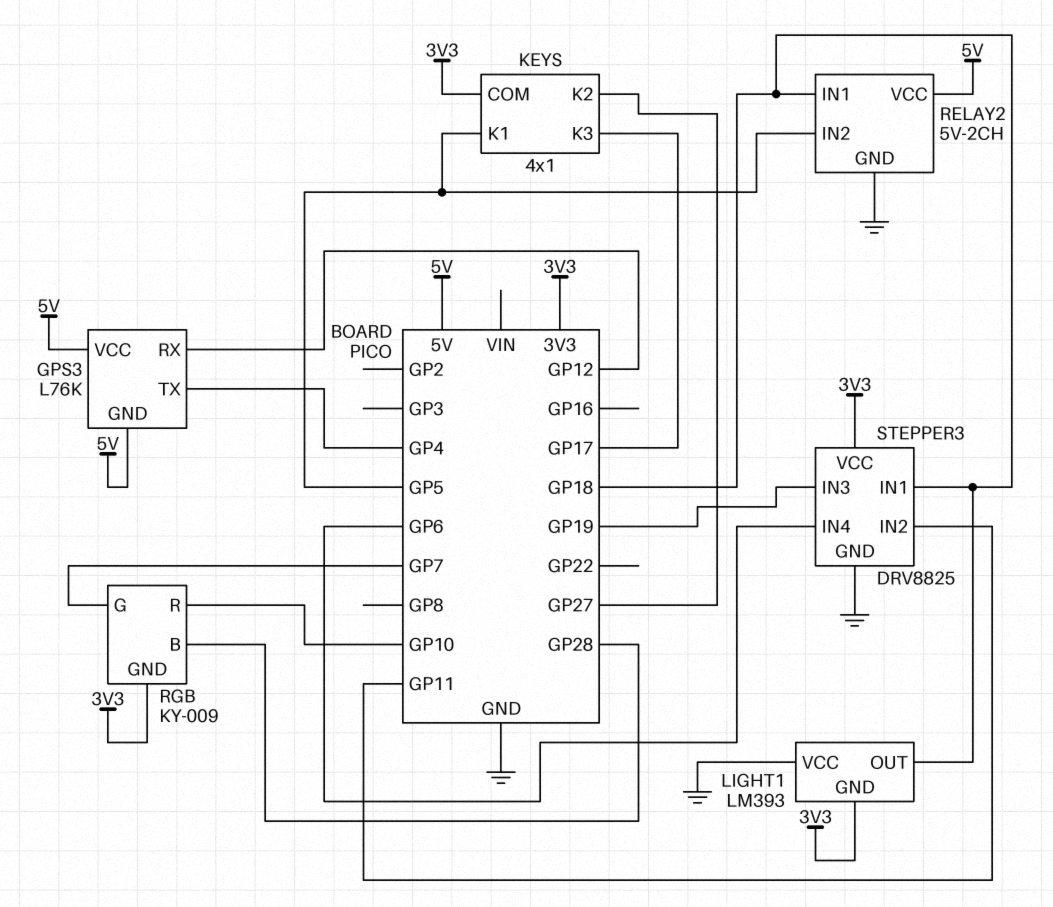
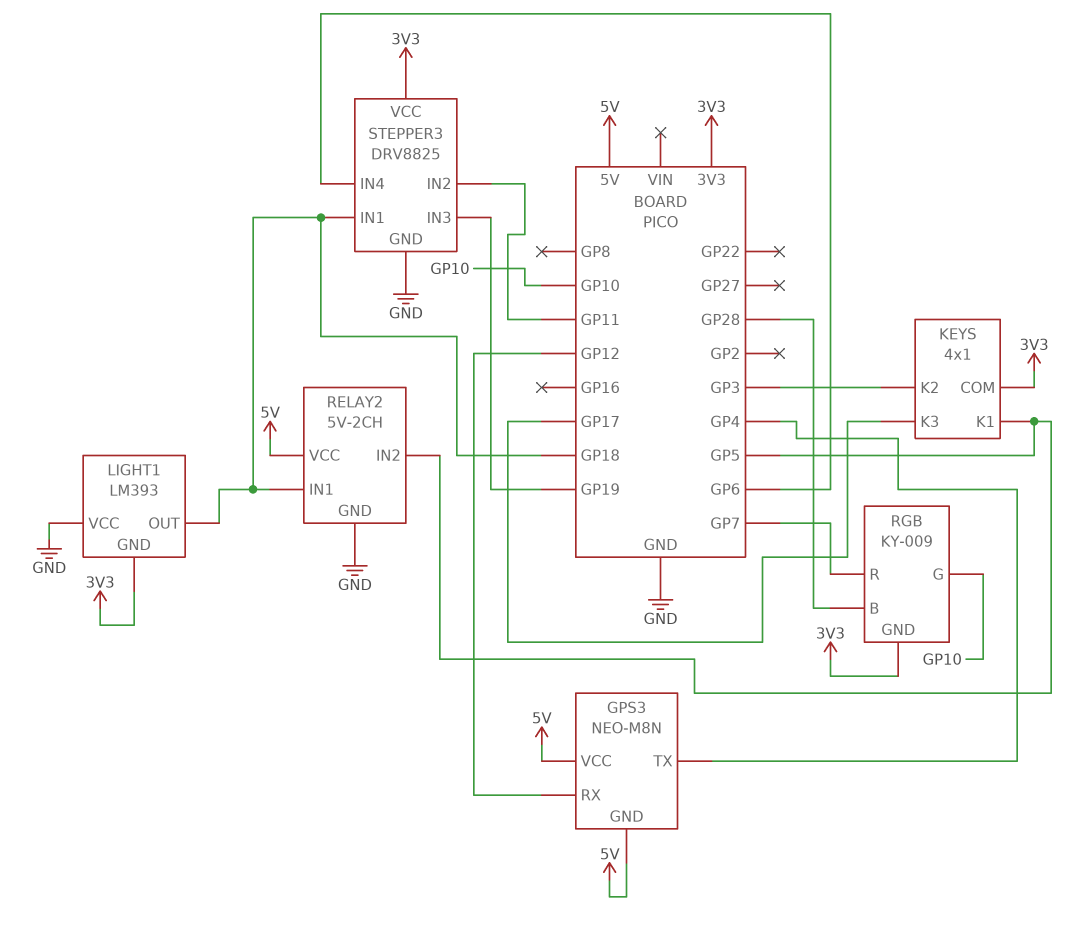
GPS3: L76K -> NEO-M8N
KEYS pin K2: GP27 -> GP3
RGB pin G: GP7 -> GP10
RGB pin R: GP10 -> GP7

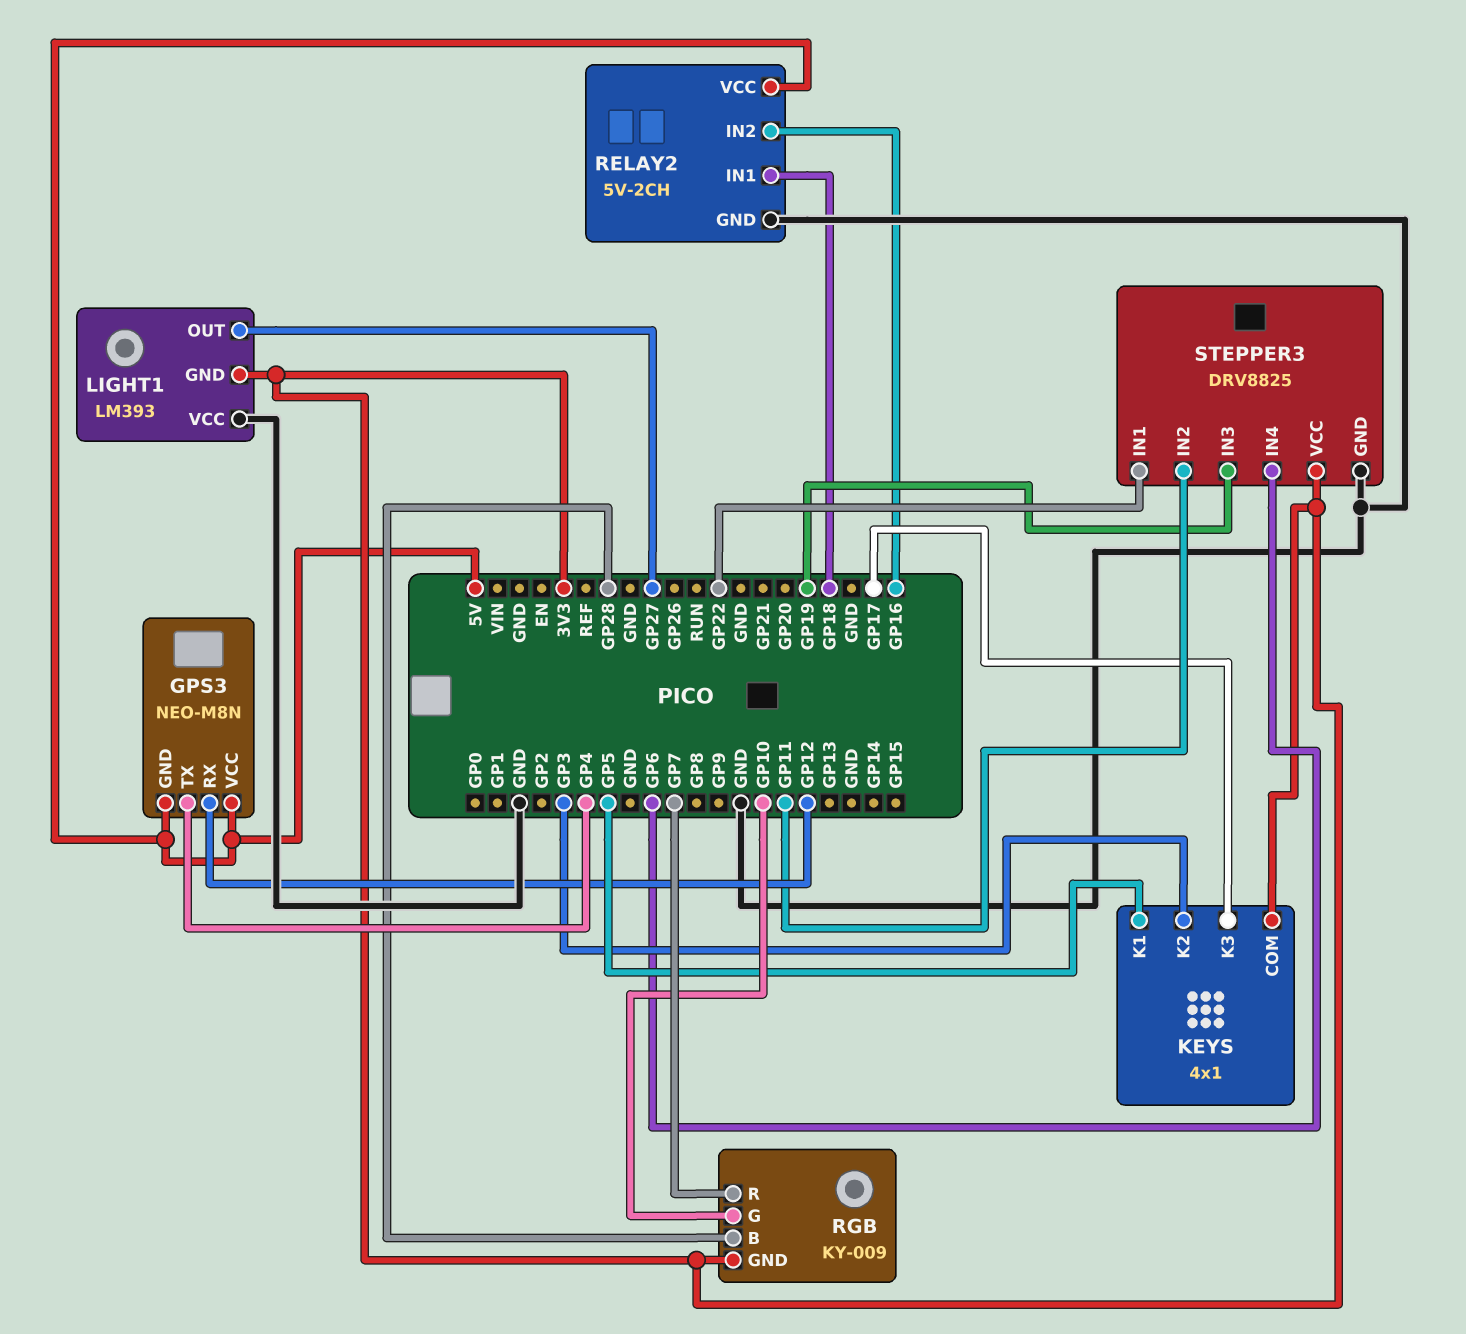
LIGHT1 pin OUT: GP18 -> GP27
RELAY2 pin IN2: GP5 -> GP16
STEPPER3 pin IN1: GP18 -> GP22

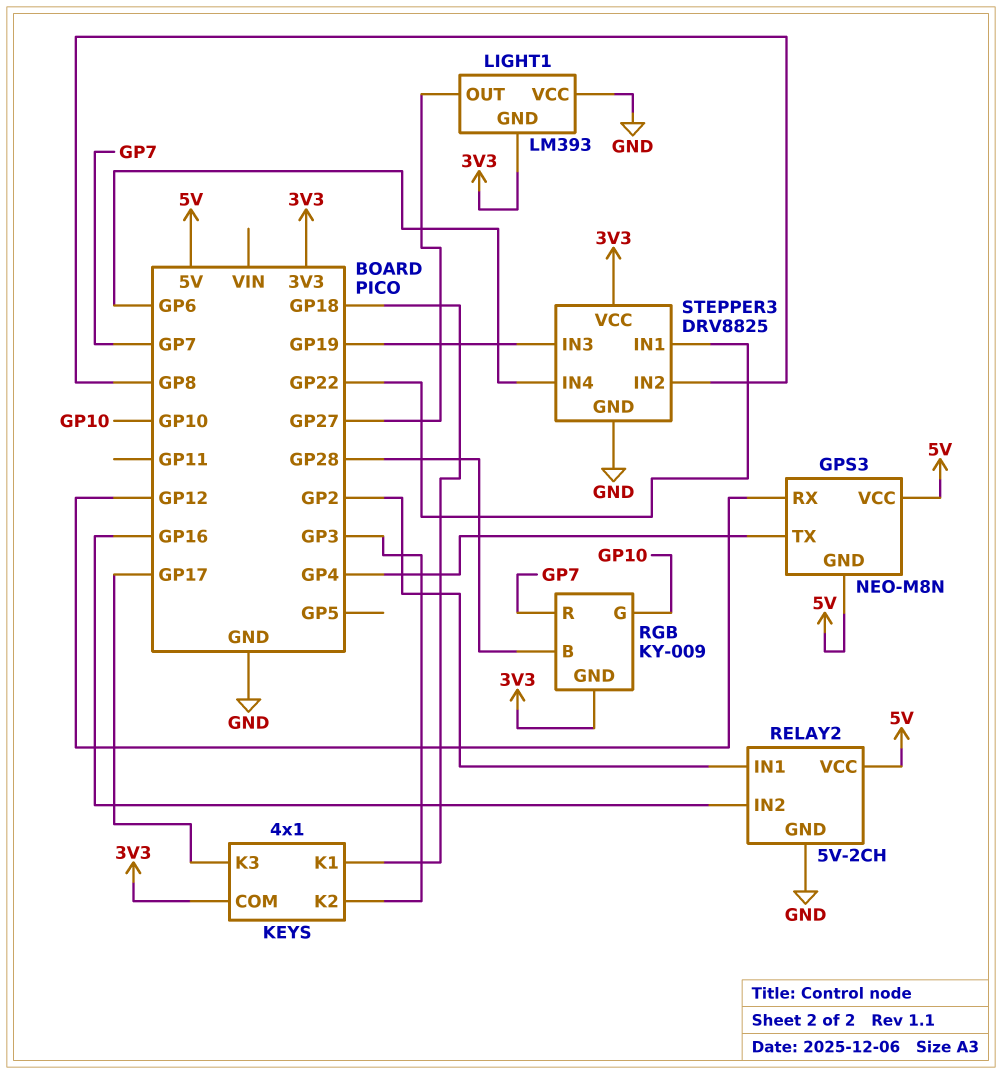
KEYS pin K1: GP5 -> GP18
RELAY2 pin IN1: GP18 -> GP2
STEPPER3 pin IN2: GP11 -> GP8

